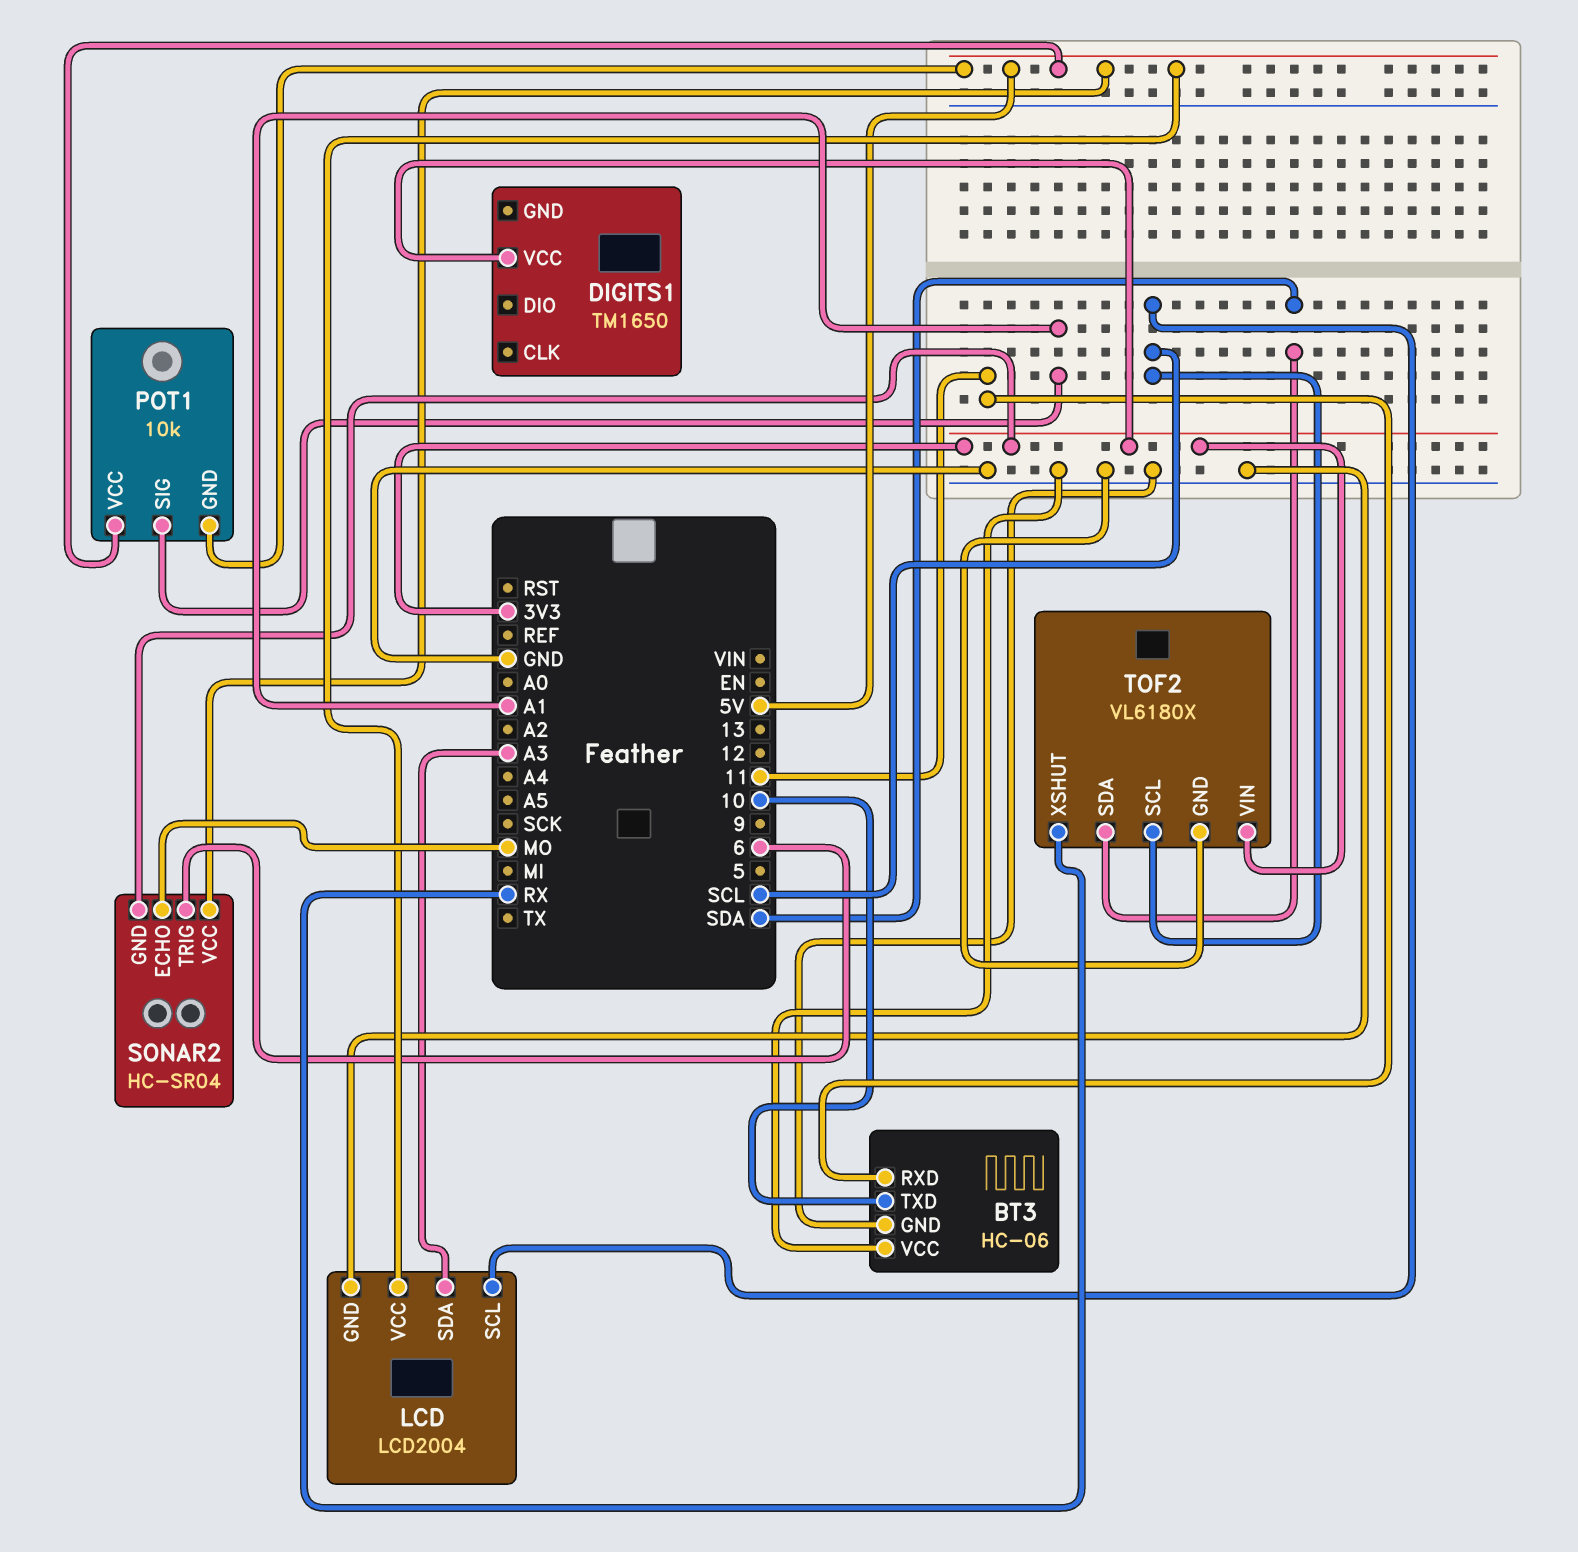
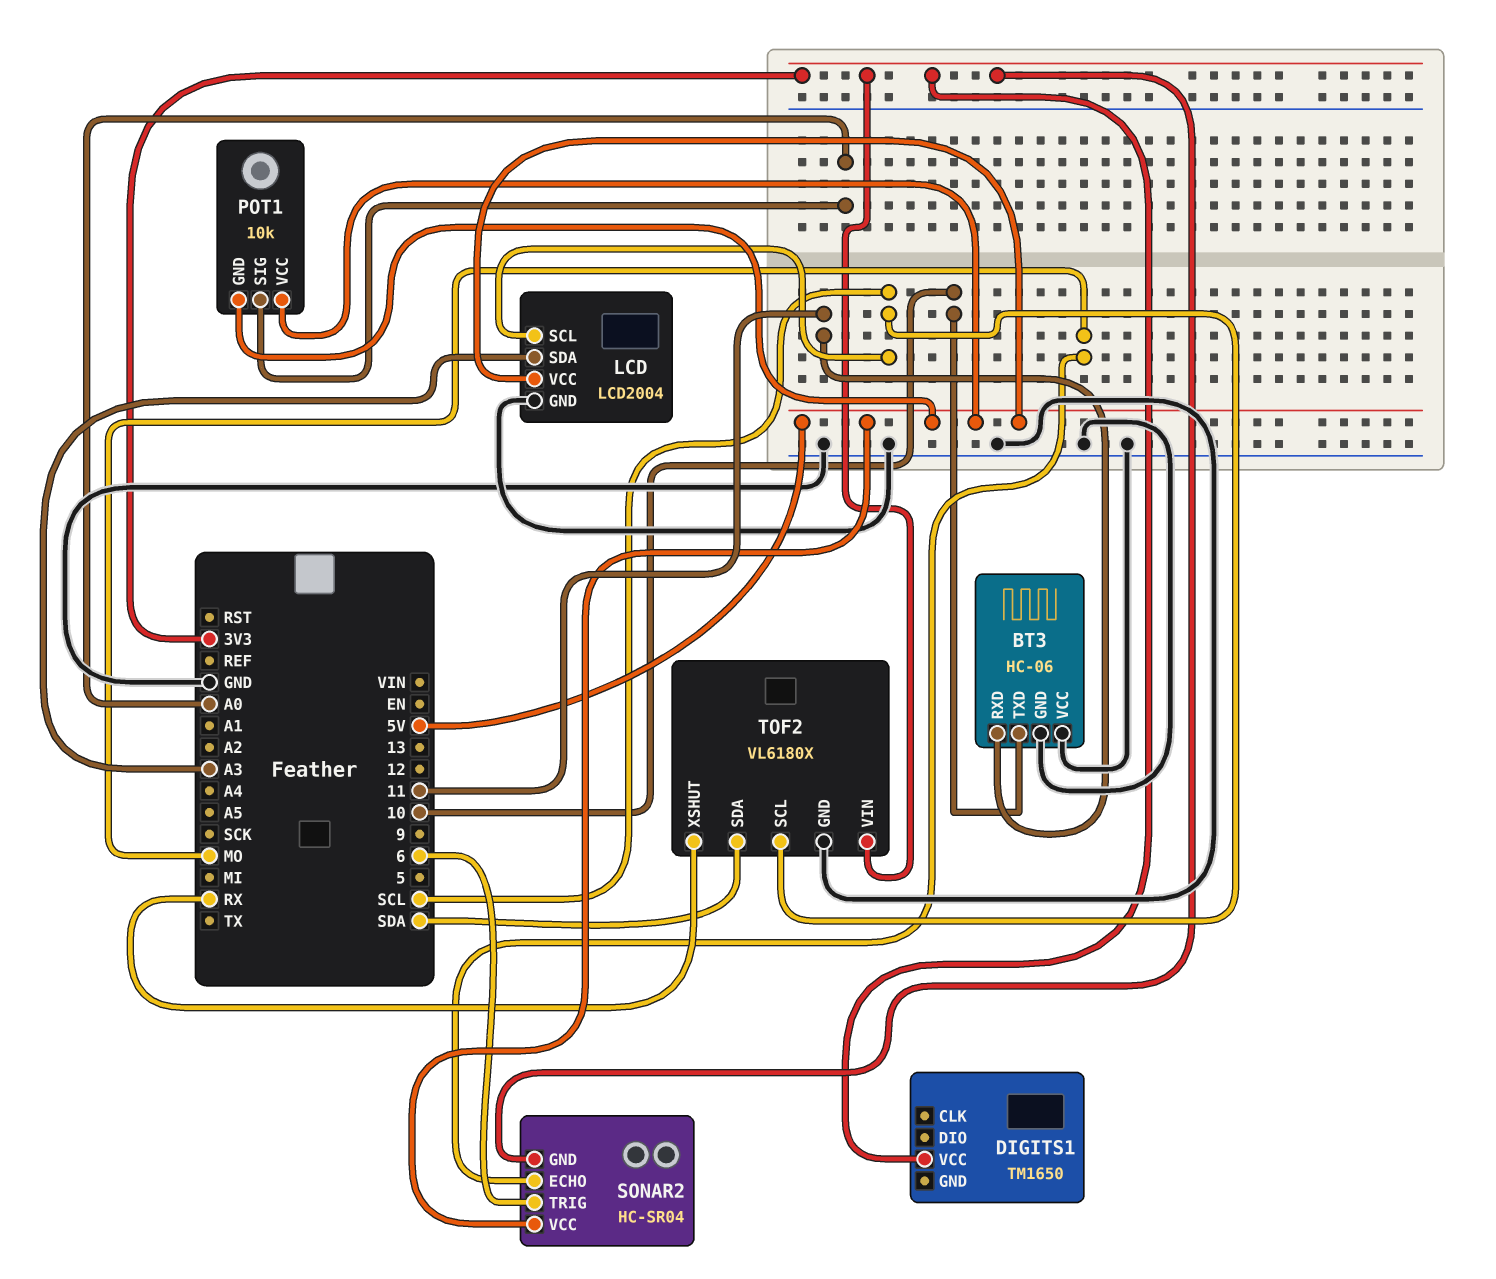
POT1 pin SIG: A1 -> A0

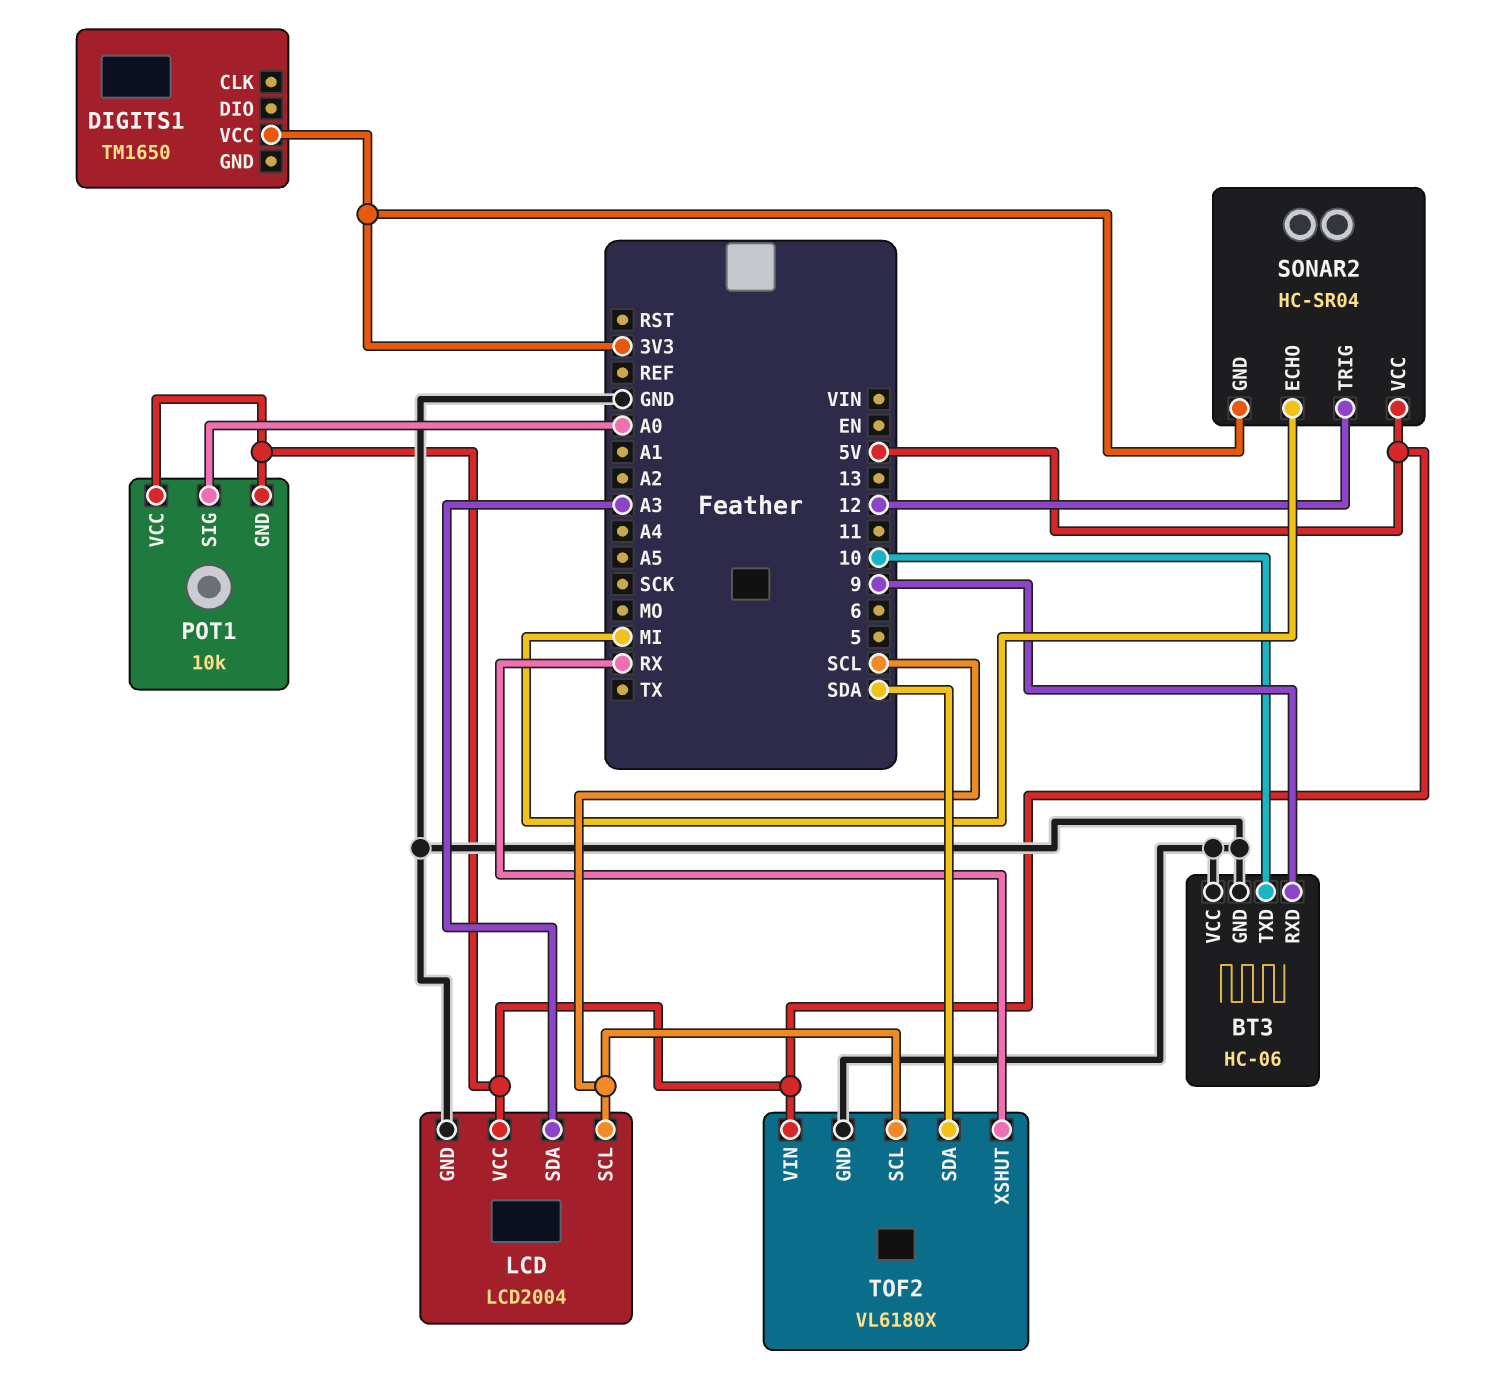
BT3 pin RXD: 11 -> 9
SONAR2 pin ECHO: MO -> MI
SONAR2 pin TRIG: 6 -> 12
TOF2 pin VIN: 3V3 -> 5V

